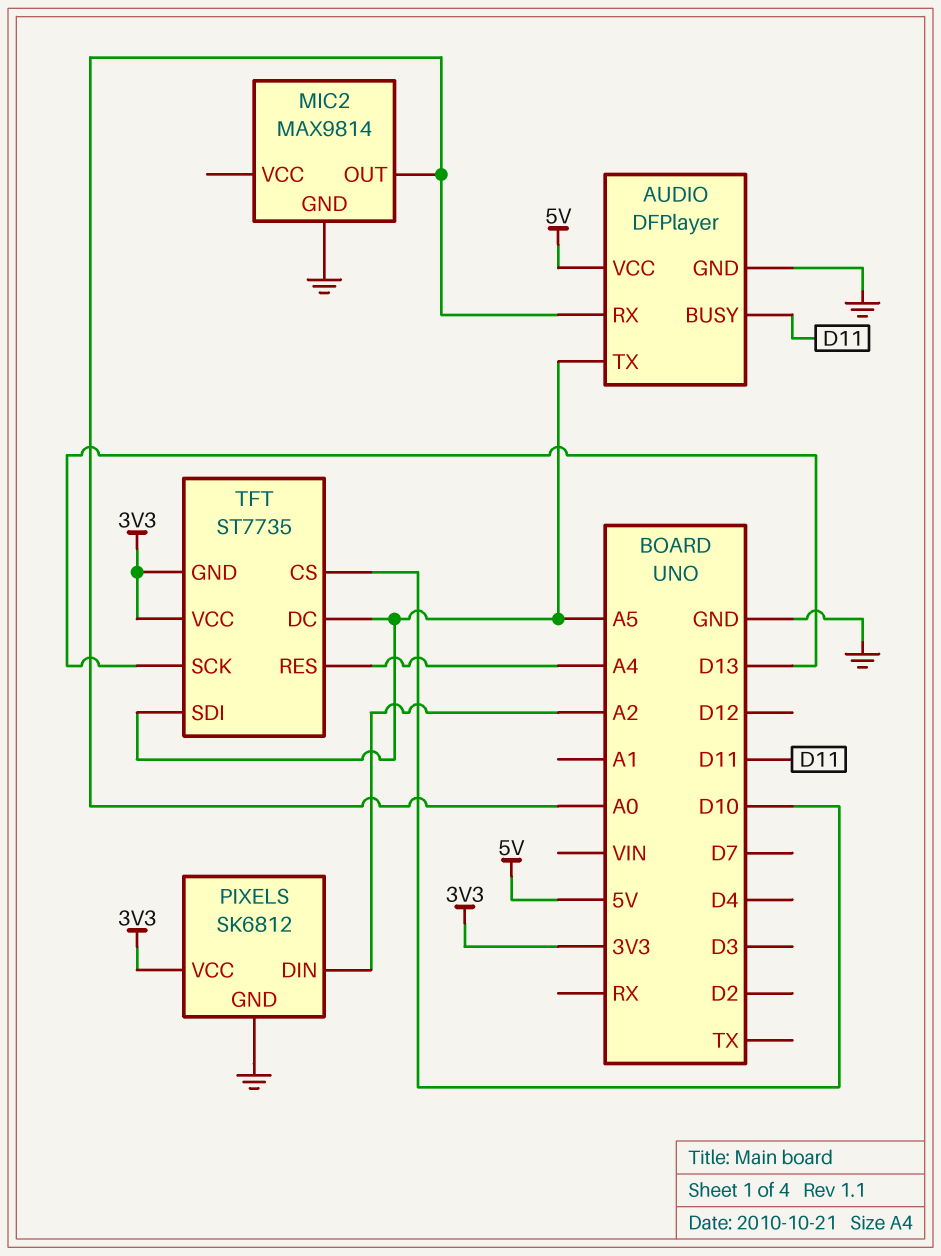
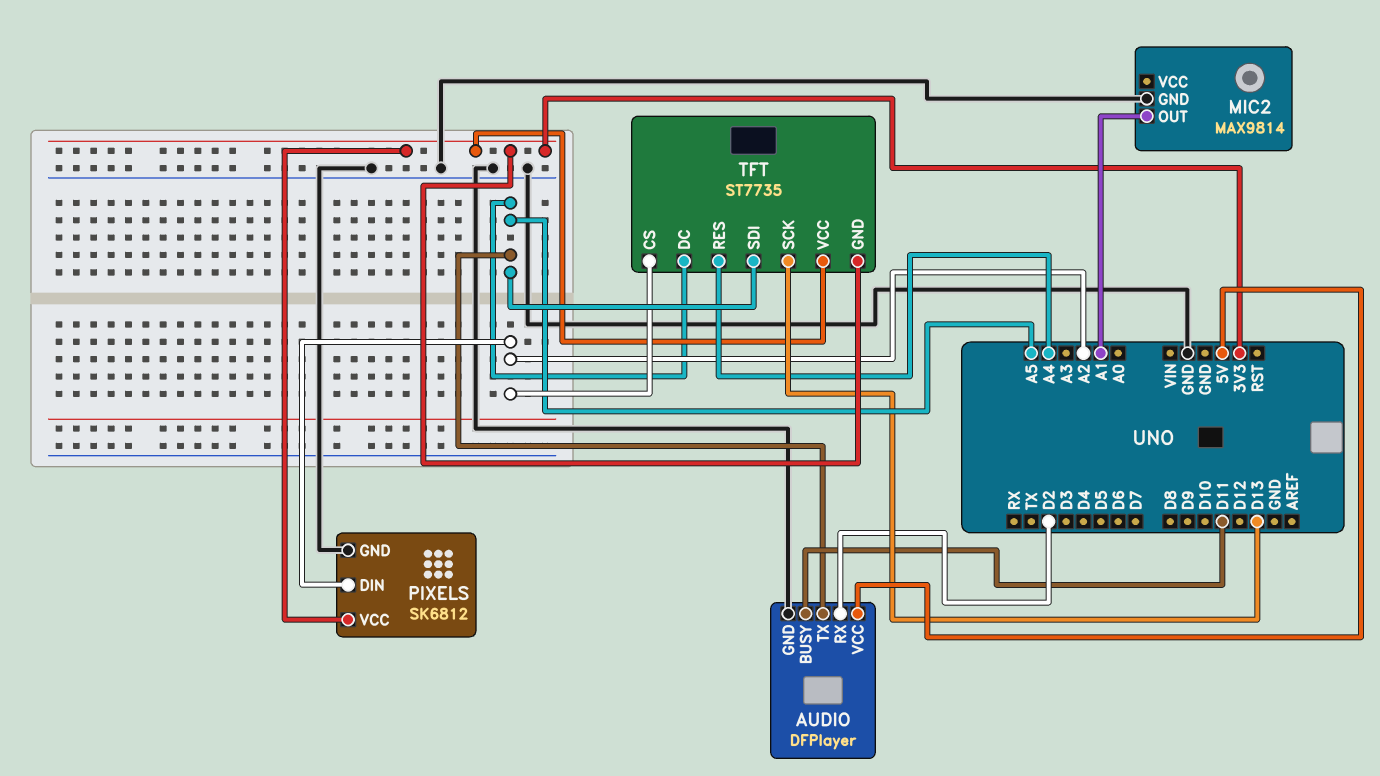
AUDIO pin RX: A0 -> D2
MIC2 pin OUT: A0 -> A1
TFT pin CS: D10 -> A2

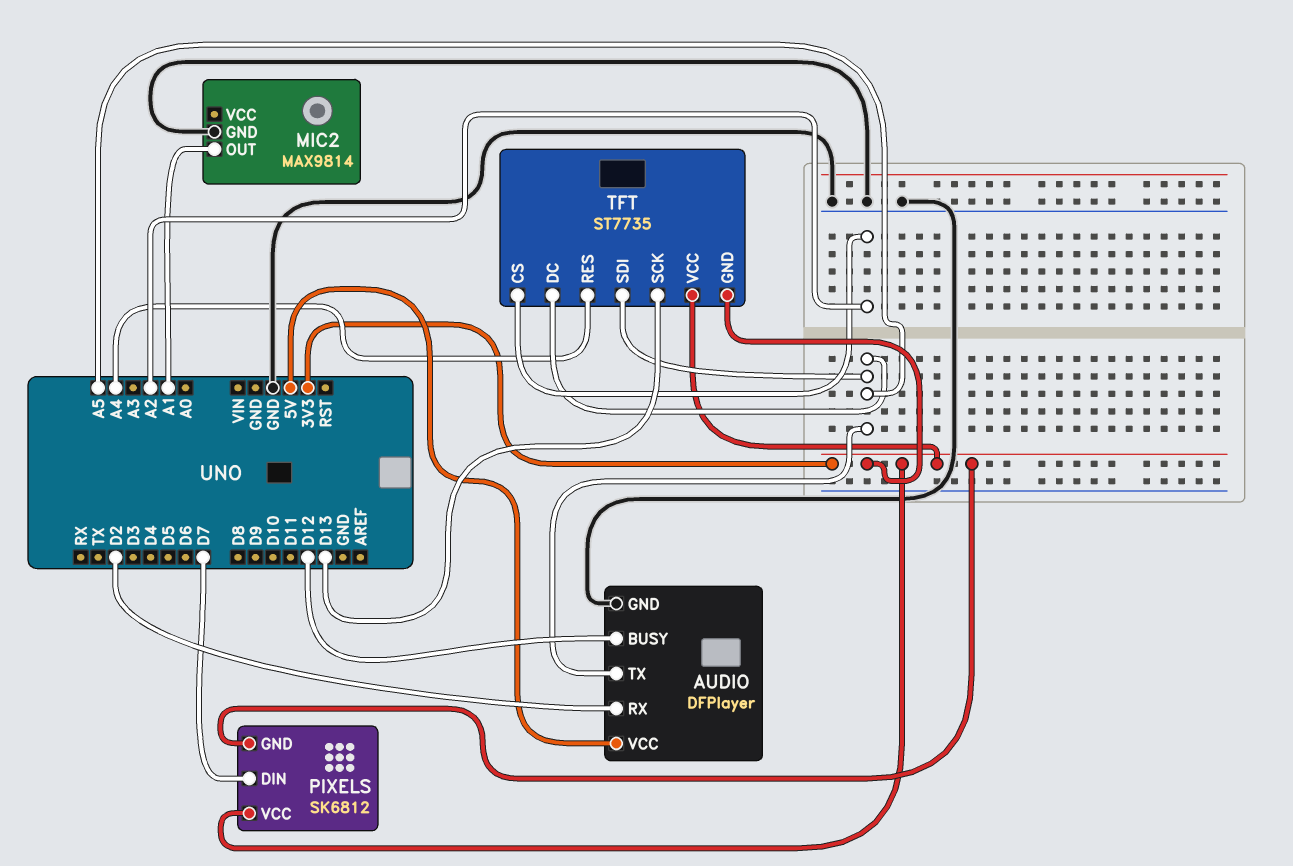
AUDIO pin BUSY: D11 -> D12
PIXELS pin DIN: A2 -> D7
PIXELS pin GND: GND -> 3V3

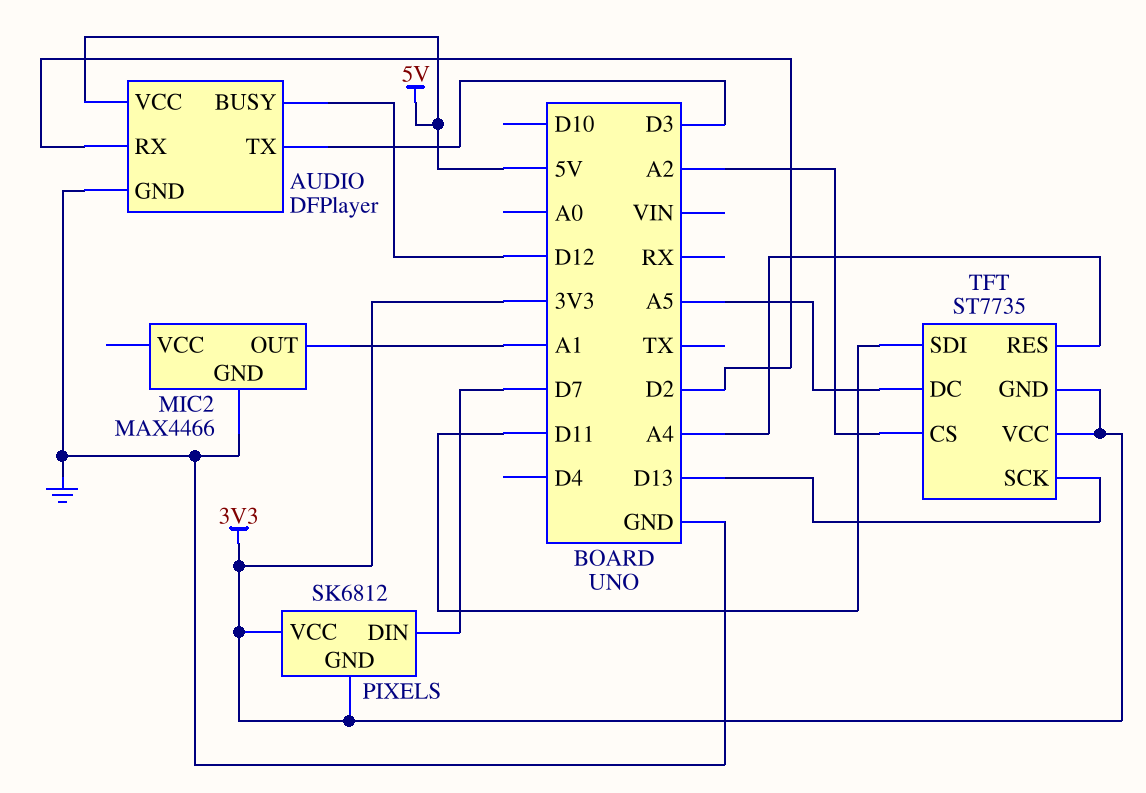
AUDIO pin TX: A5 -> D3
MIC2: MAX9814 -> MAX4466
TFT pin SDI: A5 -> D11

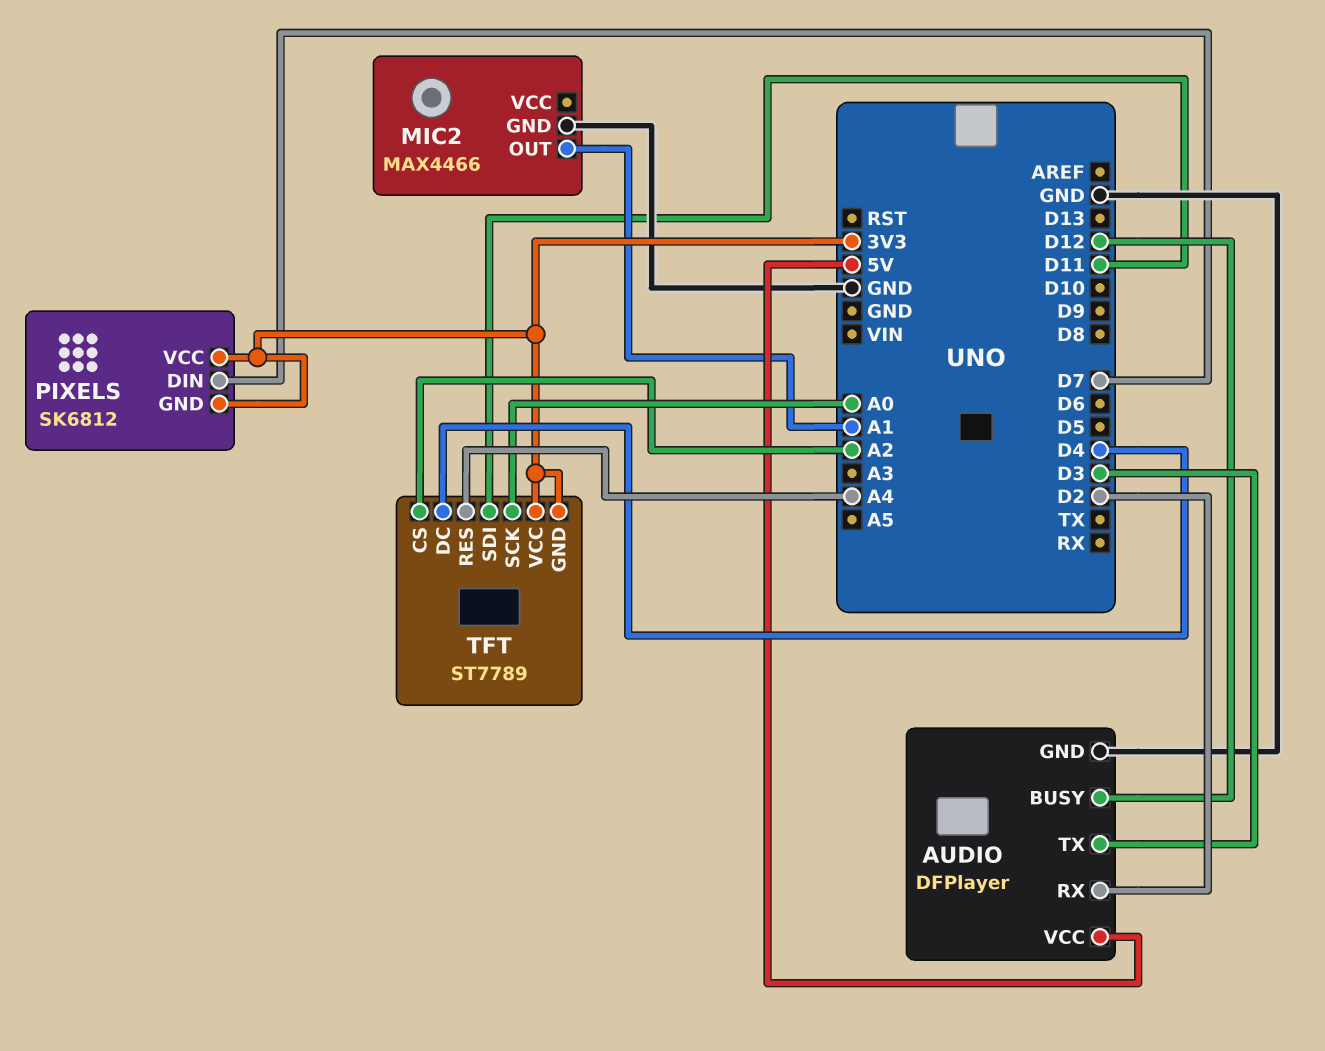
TFT: ST7735 -> ST7789
TFT pin DC: A5 -> D4
TFT pin SCK: D13 -> A0

